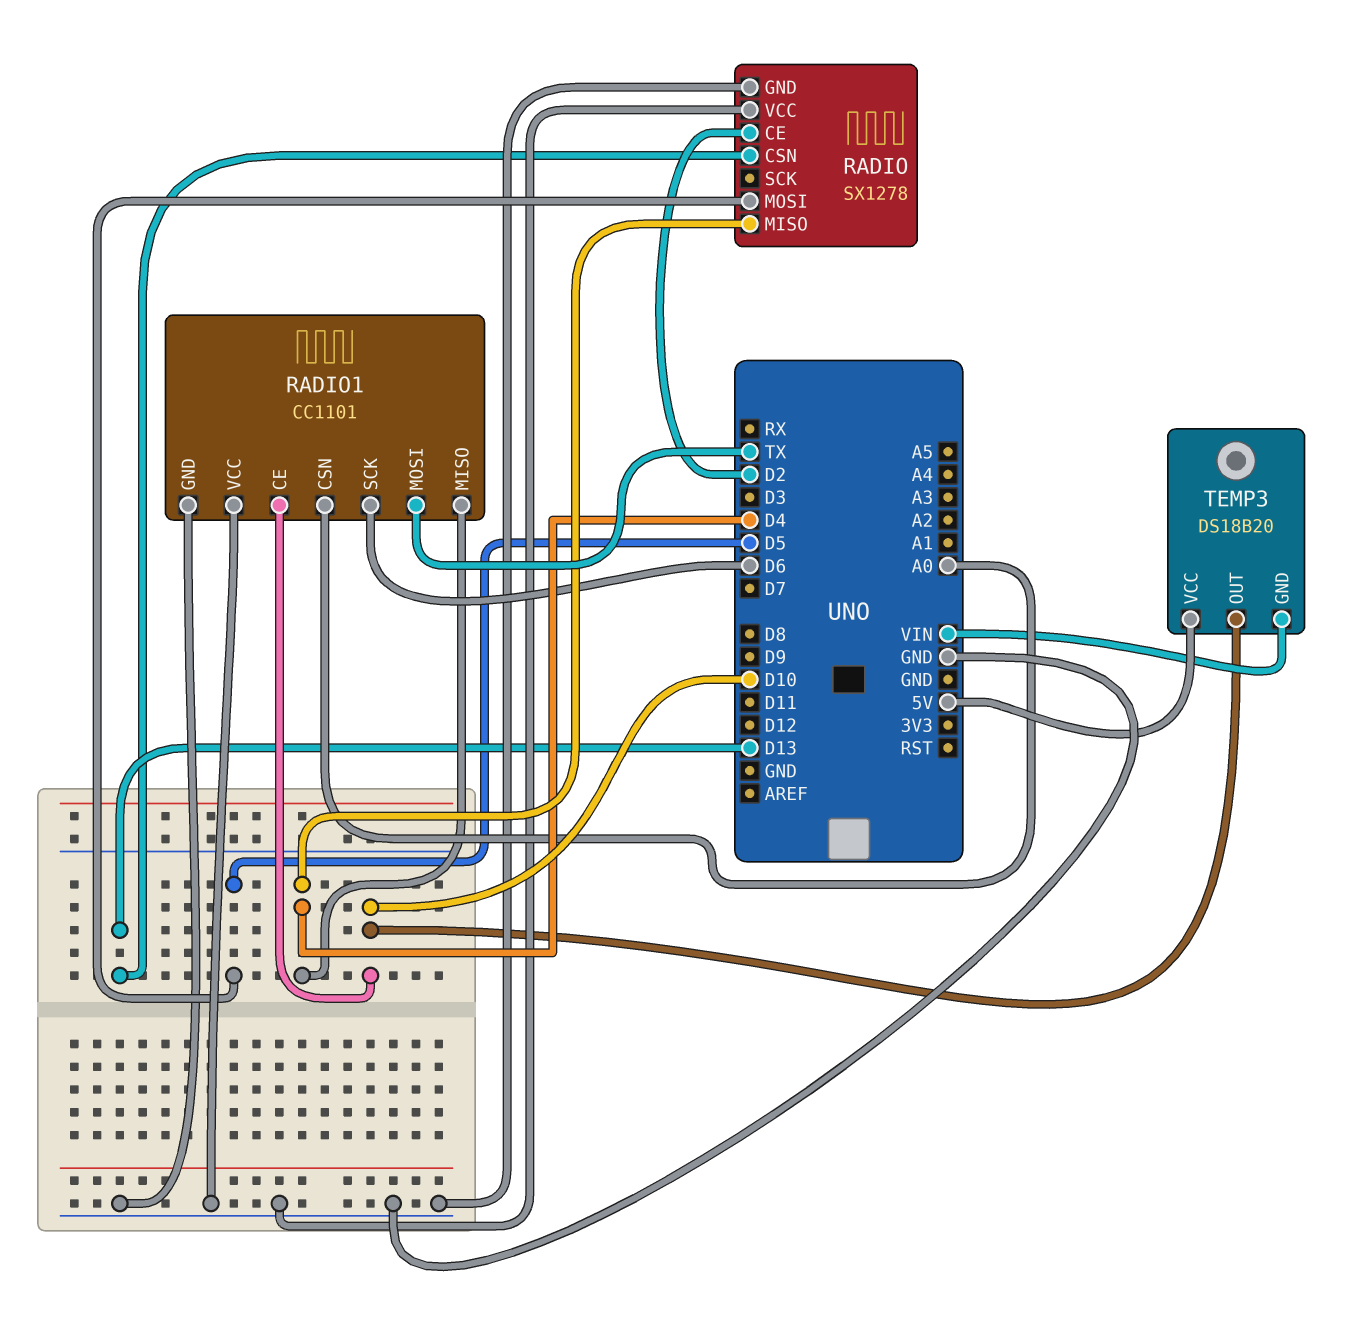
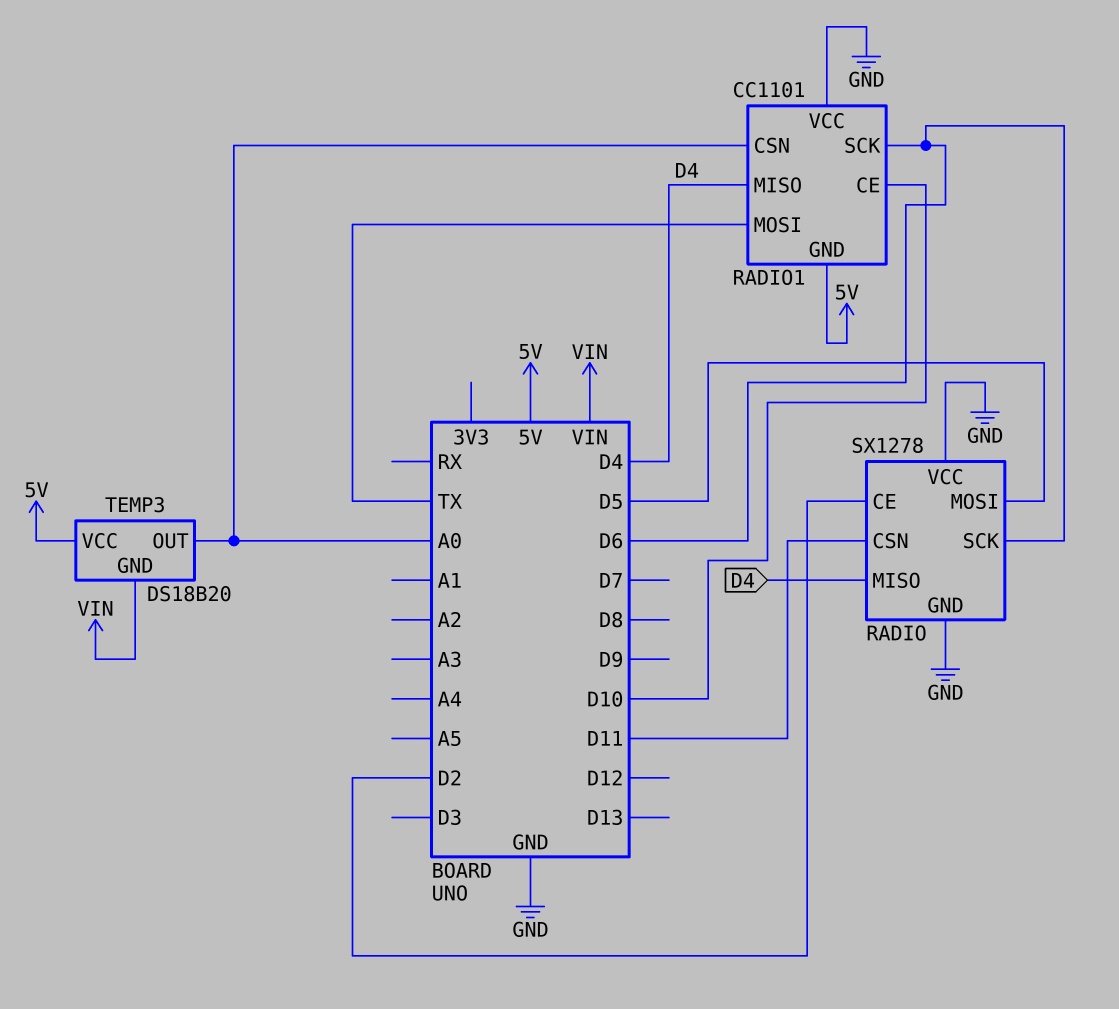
RADIO pin CSN: D13 -> D11
RADIO pin SCK: none -> D6
RADIO1 pin GND: GND -> 5V
TEMP3 pin OUT: D10 -> A0

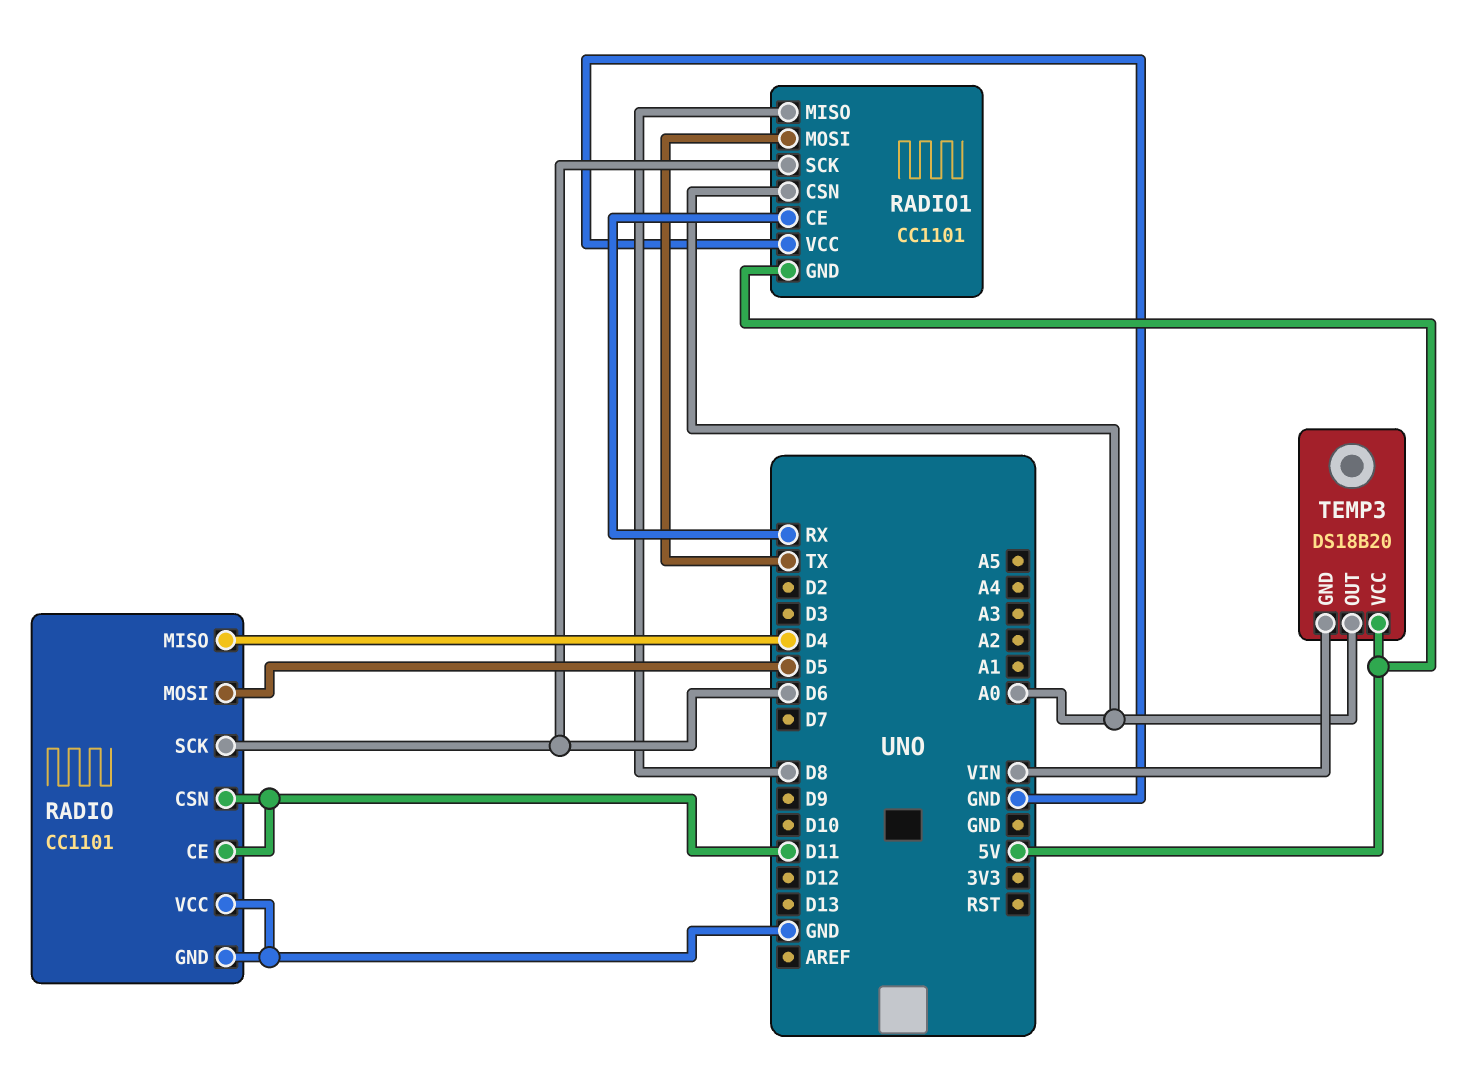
RADIO: SX1278 -> CC1101
RADIO pin CE: D2 -> D11
RADIO1 pin CE: D10 -> RX
RADIO1 pin MISO: D4 -> D8

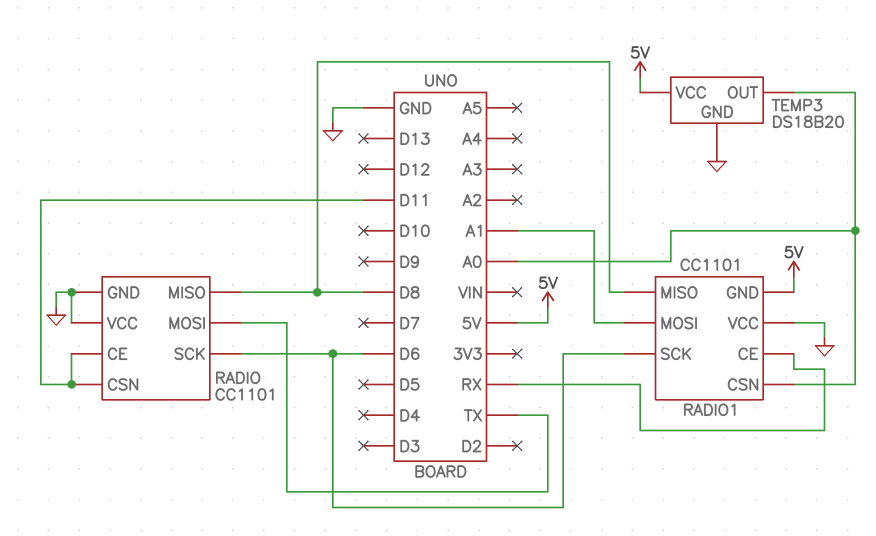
RADIO pin MISO: D4 -> D8
RADIO pin MOSI: D5 -> TX
RADIO1 pin MOSI: TX -> A1
TEMP3 pin GND: VIN -> GND

